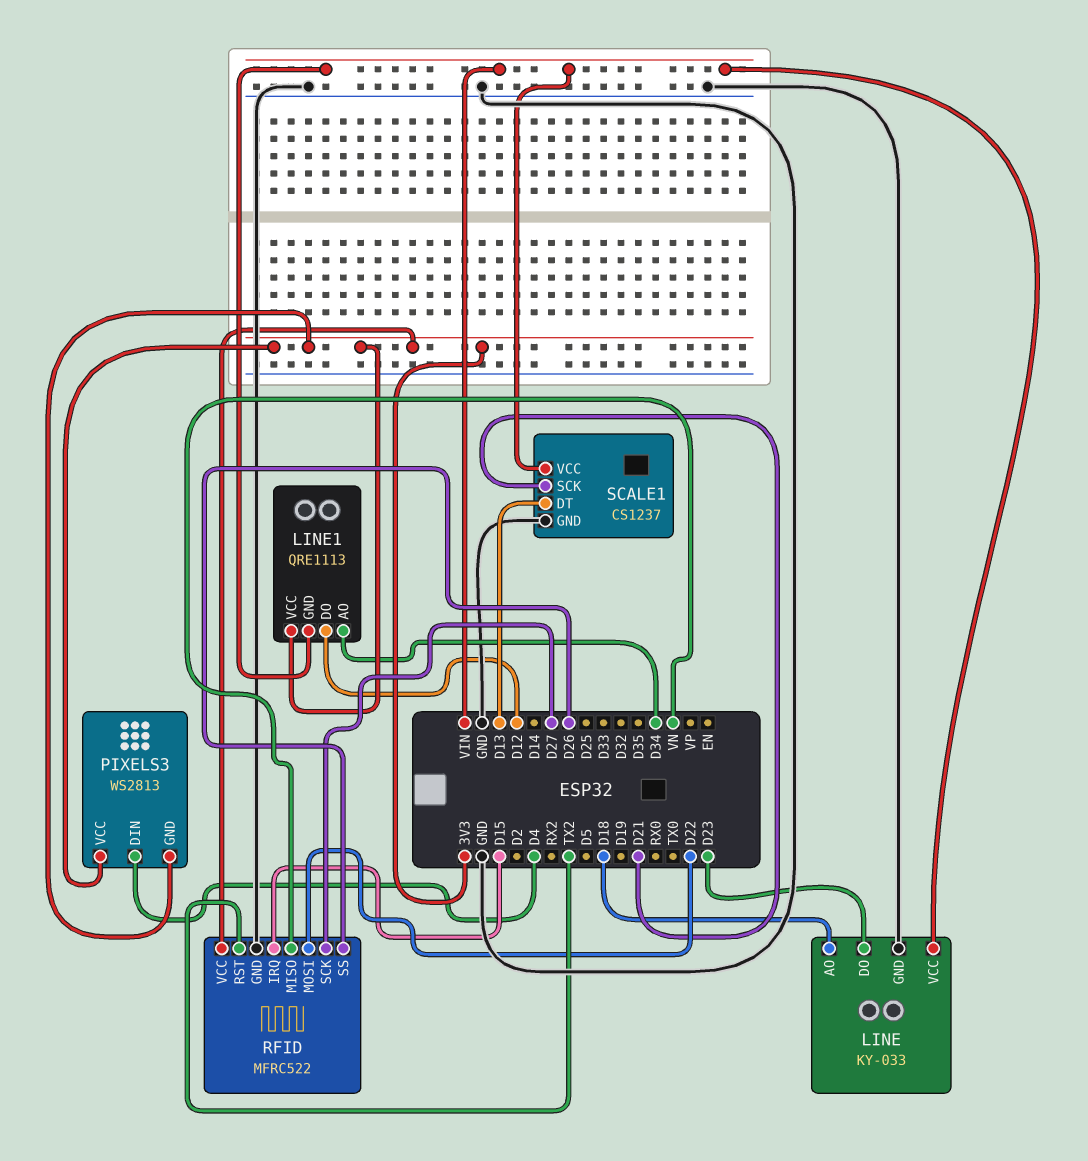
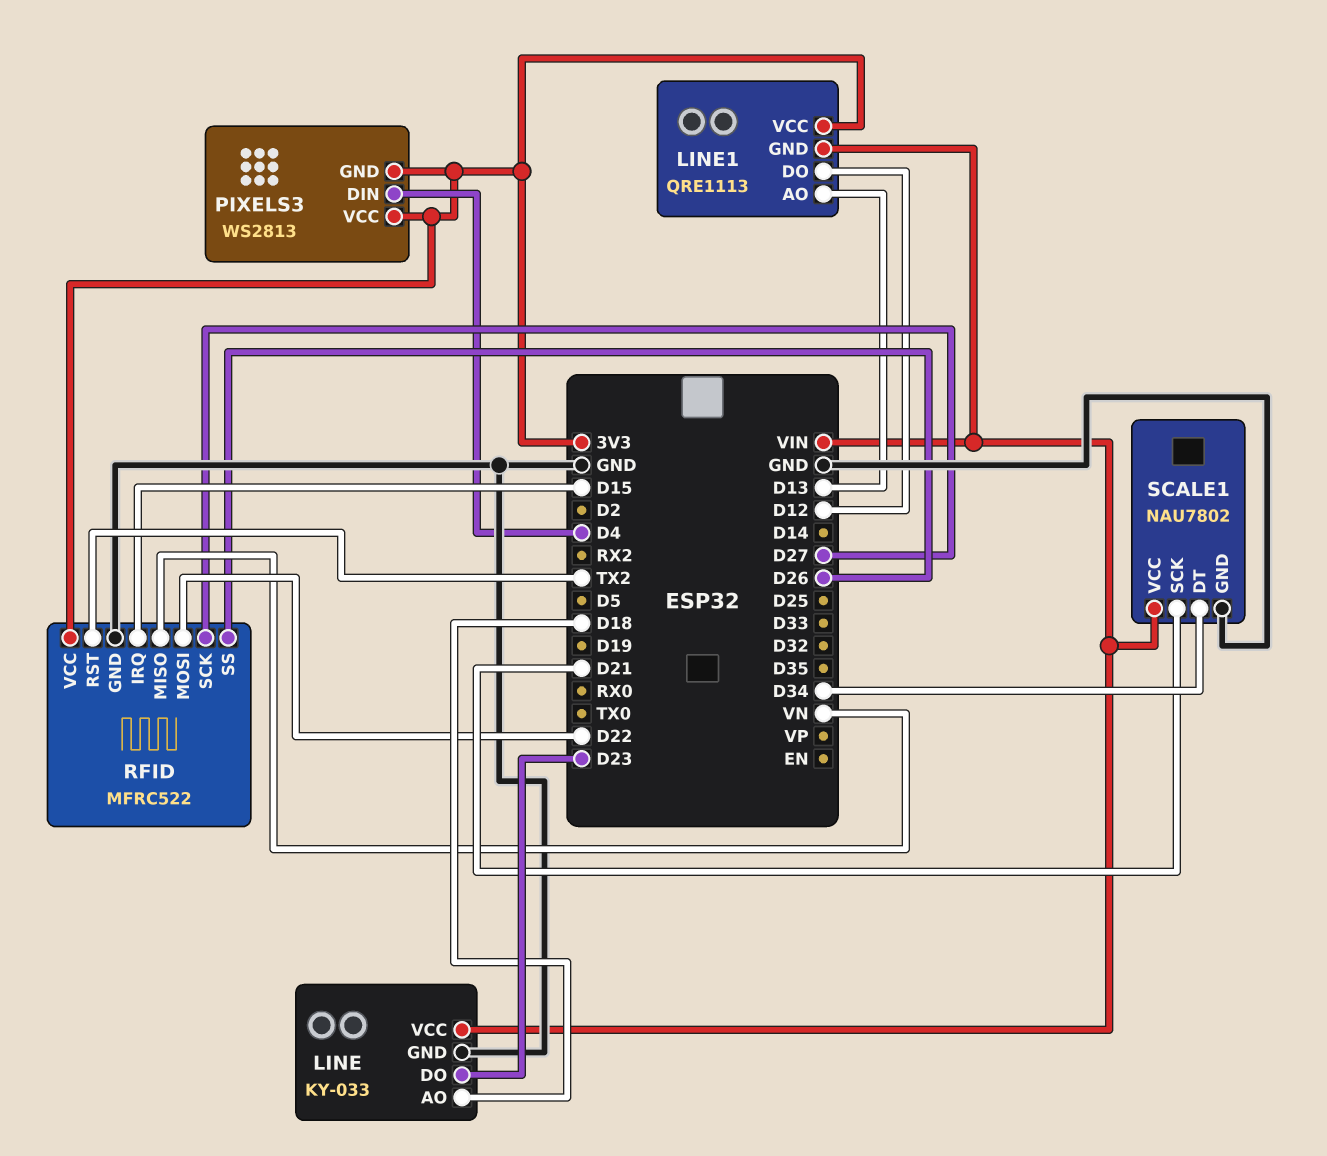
LINE1 pin AO: D34 -> D13
SCALE1: CS1237 -> NAU7802
SCALE1 pin DT: D13 -> D34

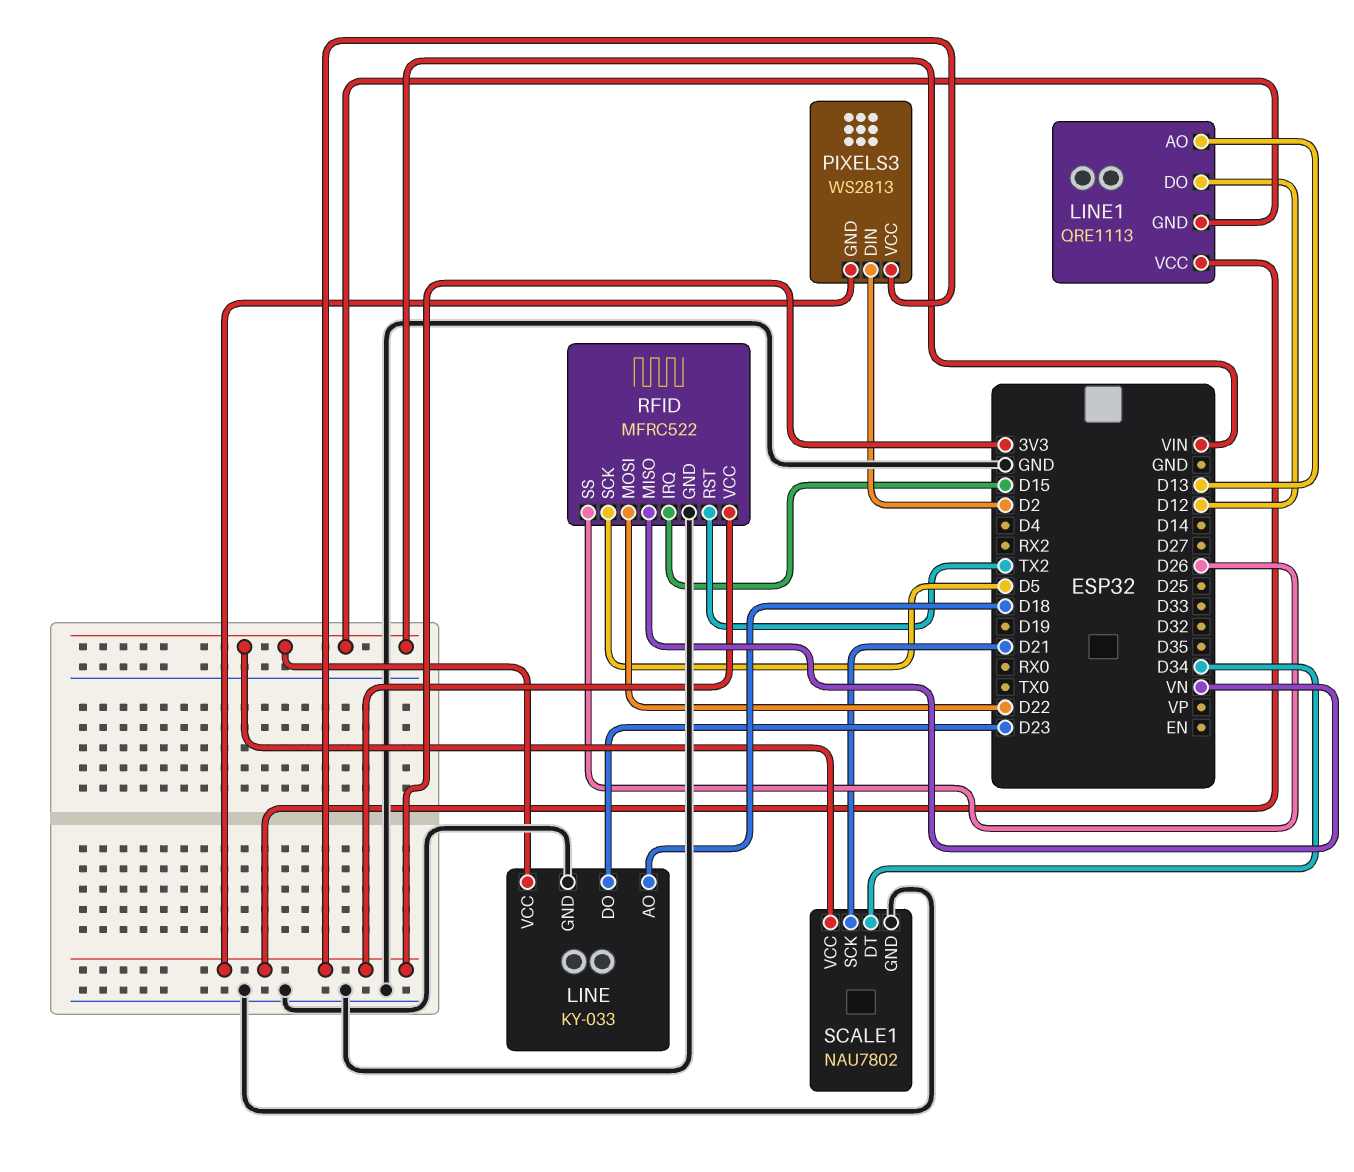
PIXELS3 pin DIN: D4 -> D2
RFID pin SCK: D27 -> D5

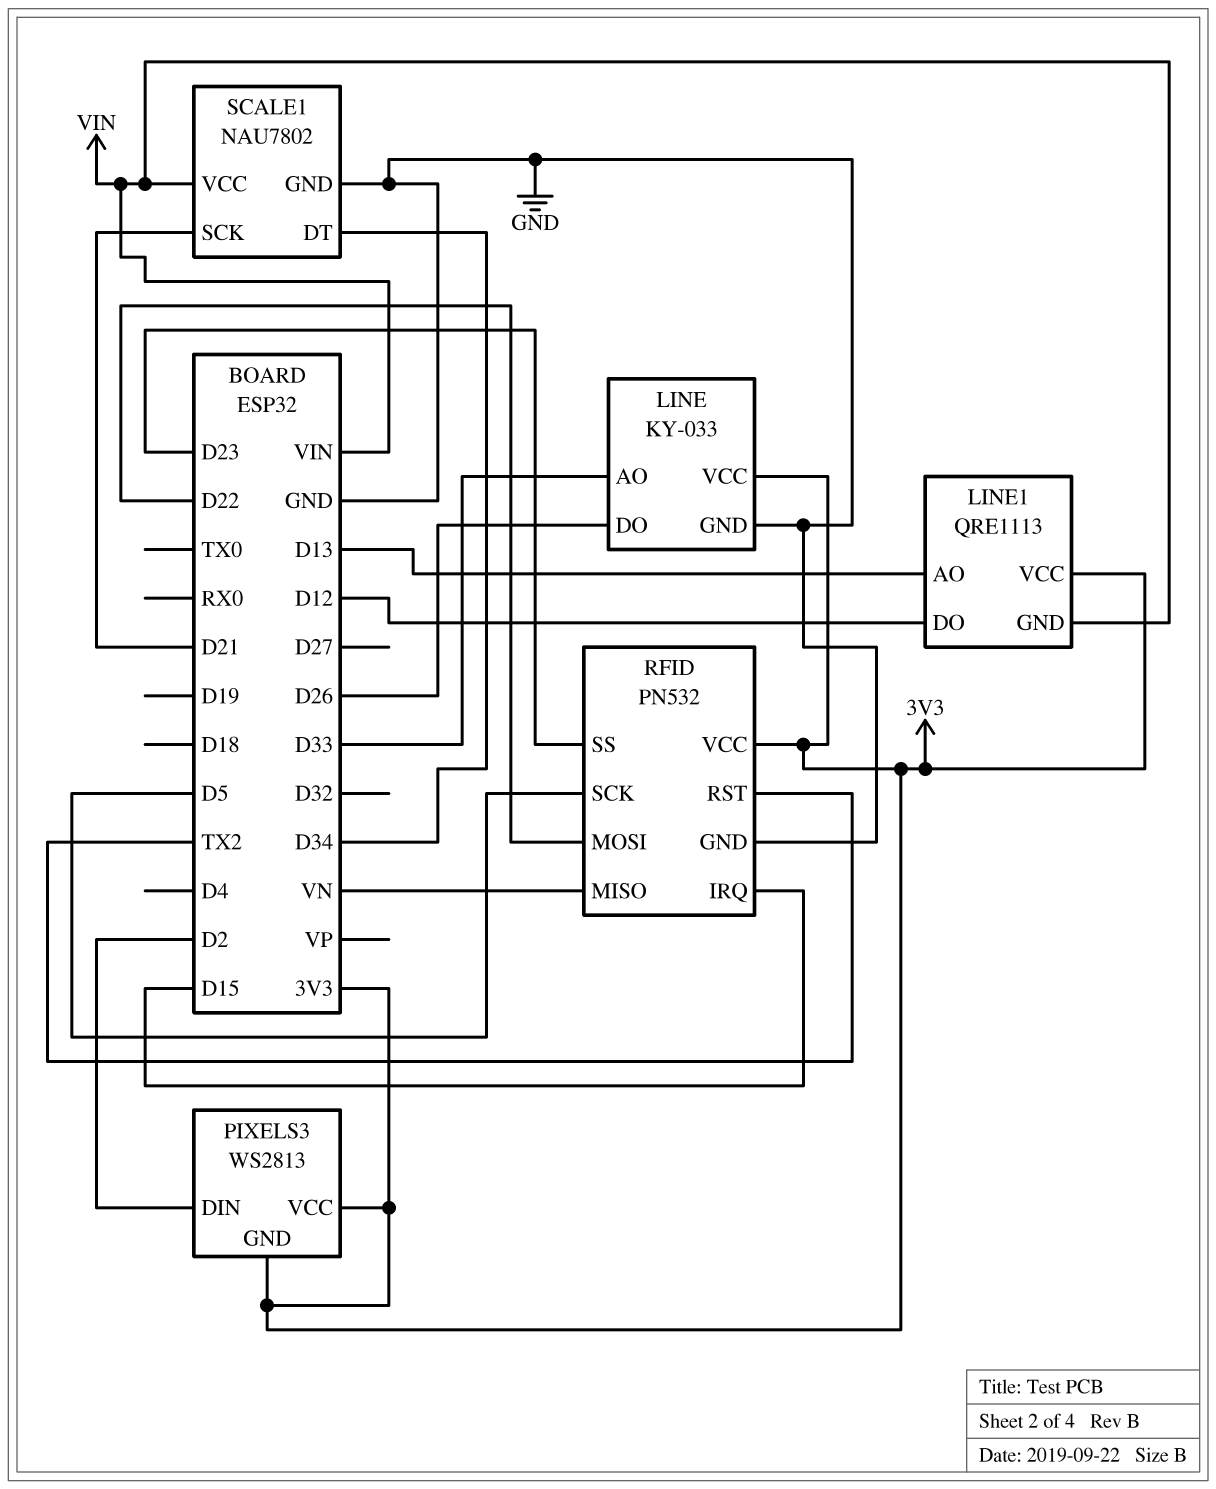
LINE pin AO: D18 -> D33
LINE pin DO: D23 -> D26
LINE pin VCC: VIN -> 3V3
RFID: MFRC522 -> PN532
RFID pin SS: D26 -> D23

